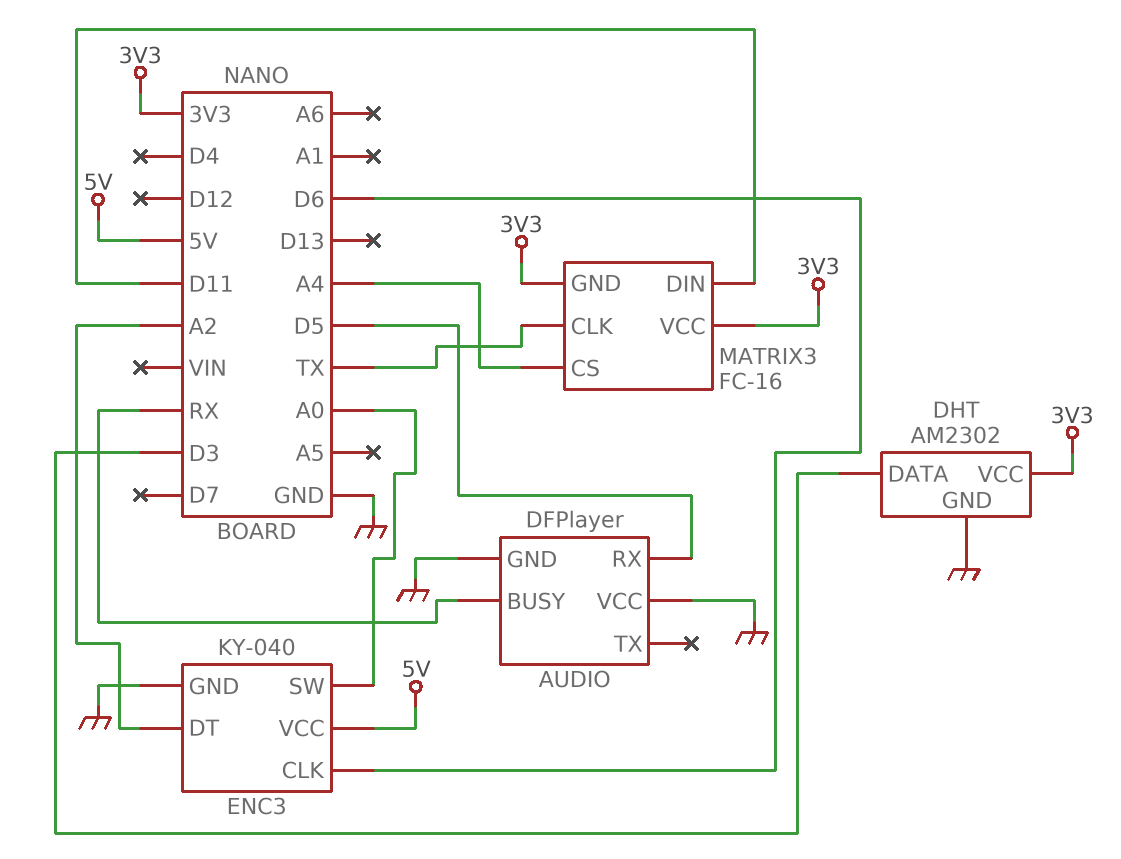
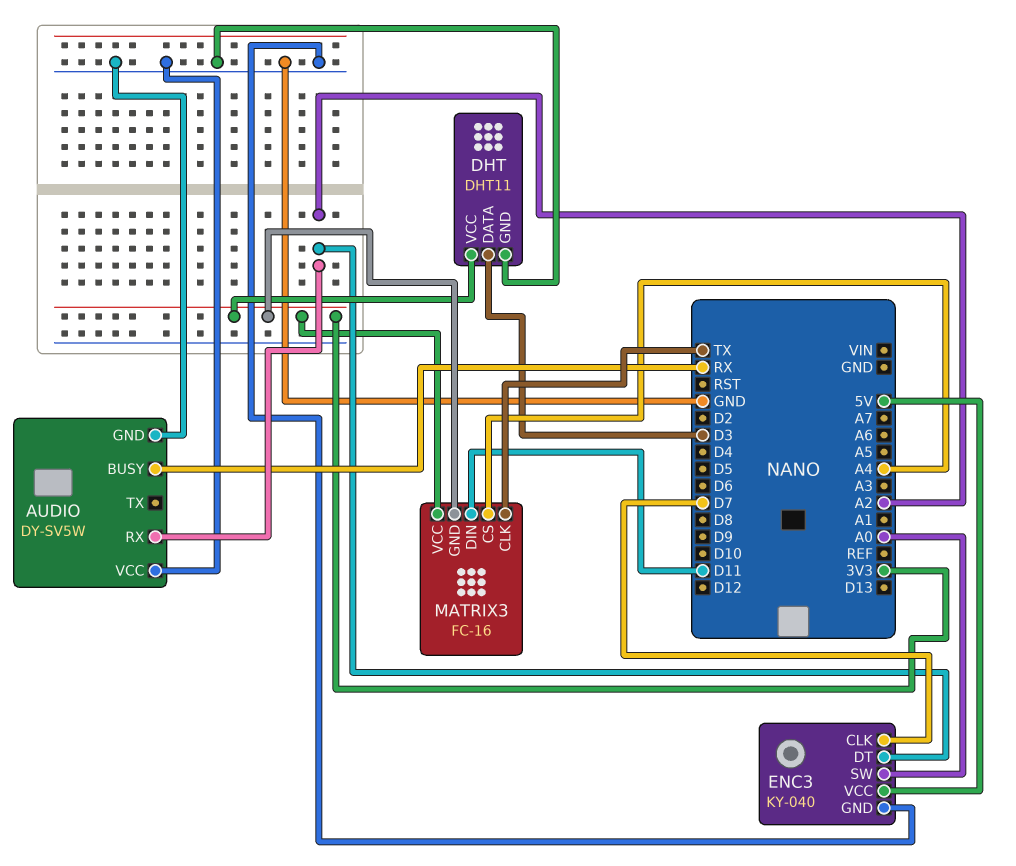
AUDIO: DFPlayer -> DY-SV5W
AUDIO pin RX: D5 -> A2
DHT: AM2302 -> DHT11
ENC3 pin CLK: D6 -> D7

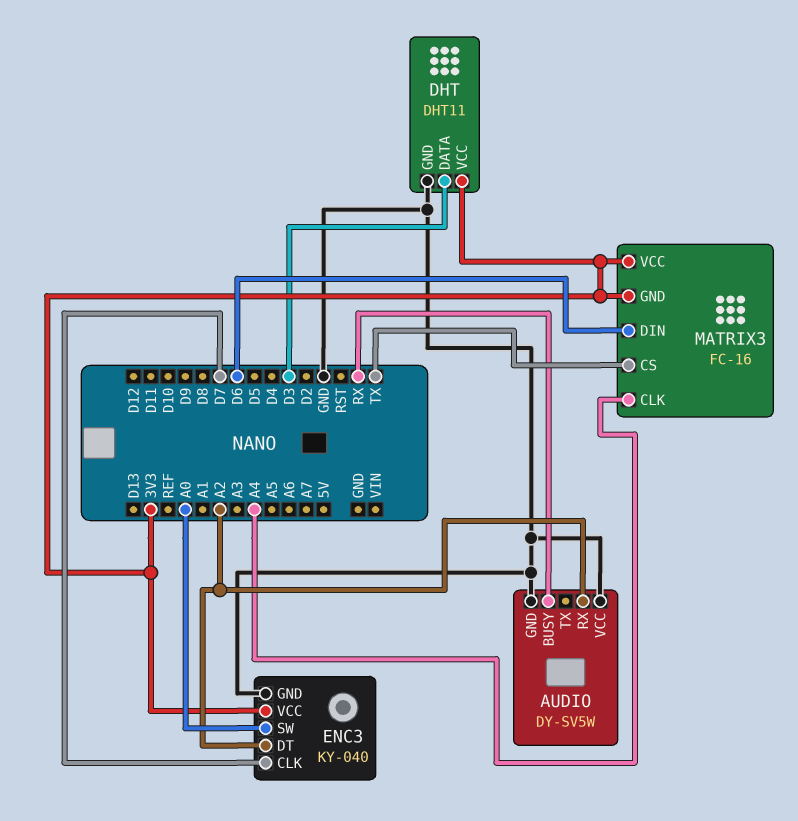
ENC3 pin VCC: 5V -> 3V3
MATRIX3 pin CLK: TX -> A4
MATRIX3 pin CS: A4 -> TX
MATRIX3 pin DIN: D11 -> D6

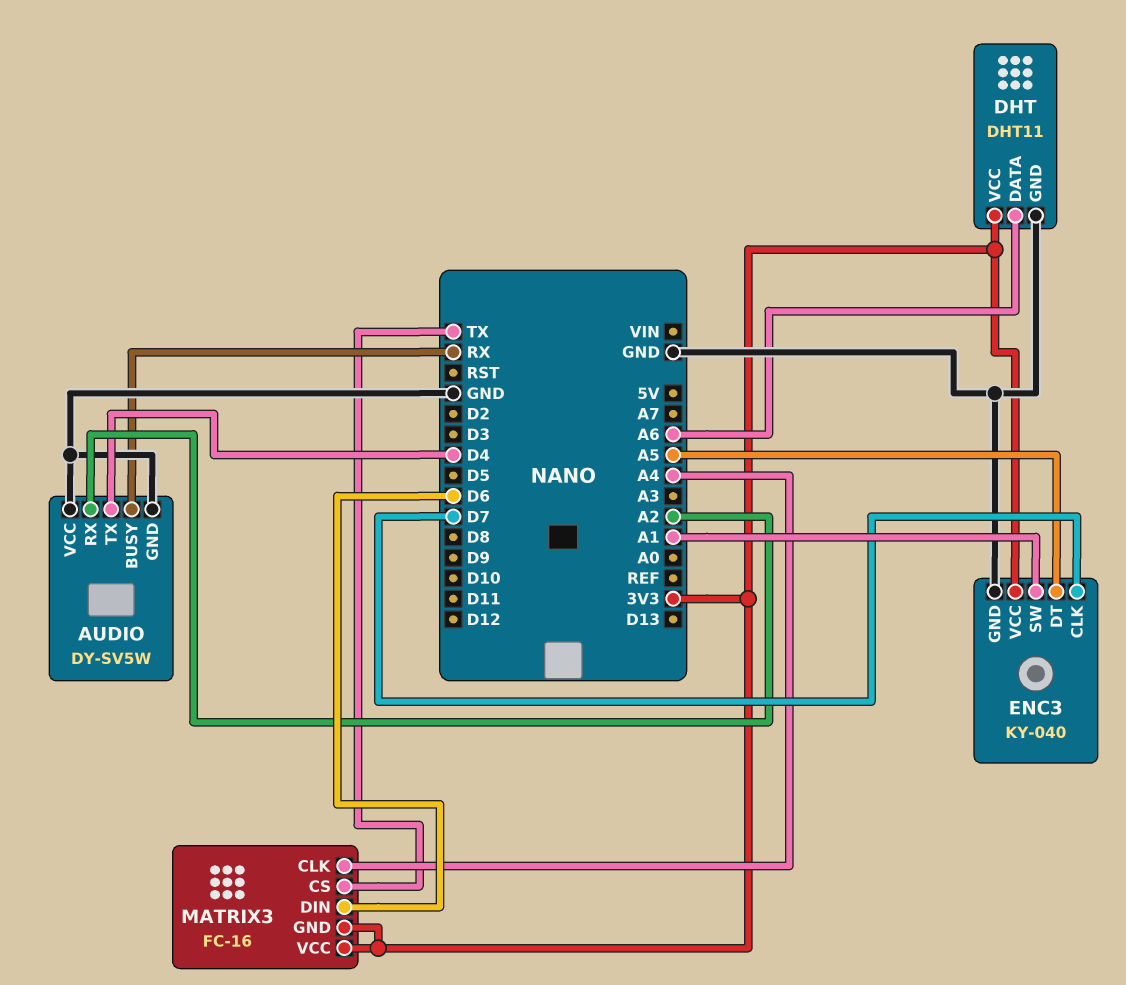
AUDIO pin TX: none -> D4
DHT pin DATA: D3 -> A6
ENC3 pin DT: A2 -> A5
ENC3 pin SW: A0 -> A1

